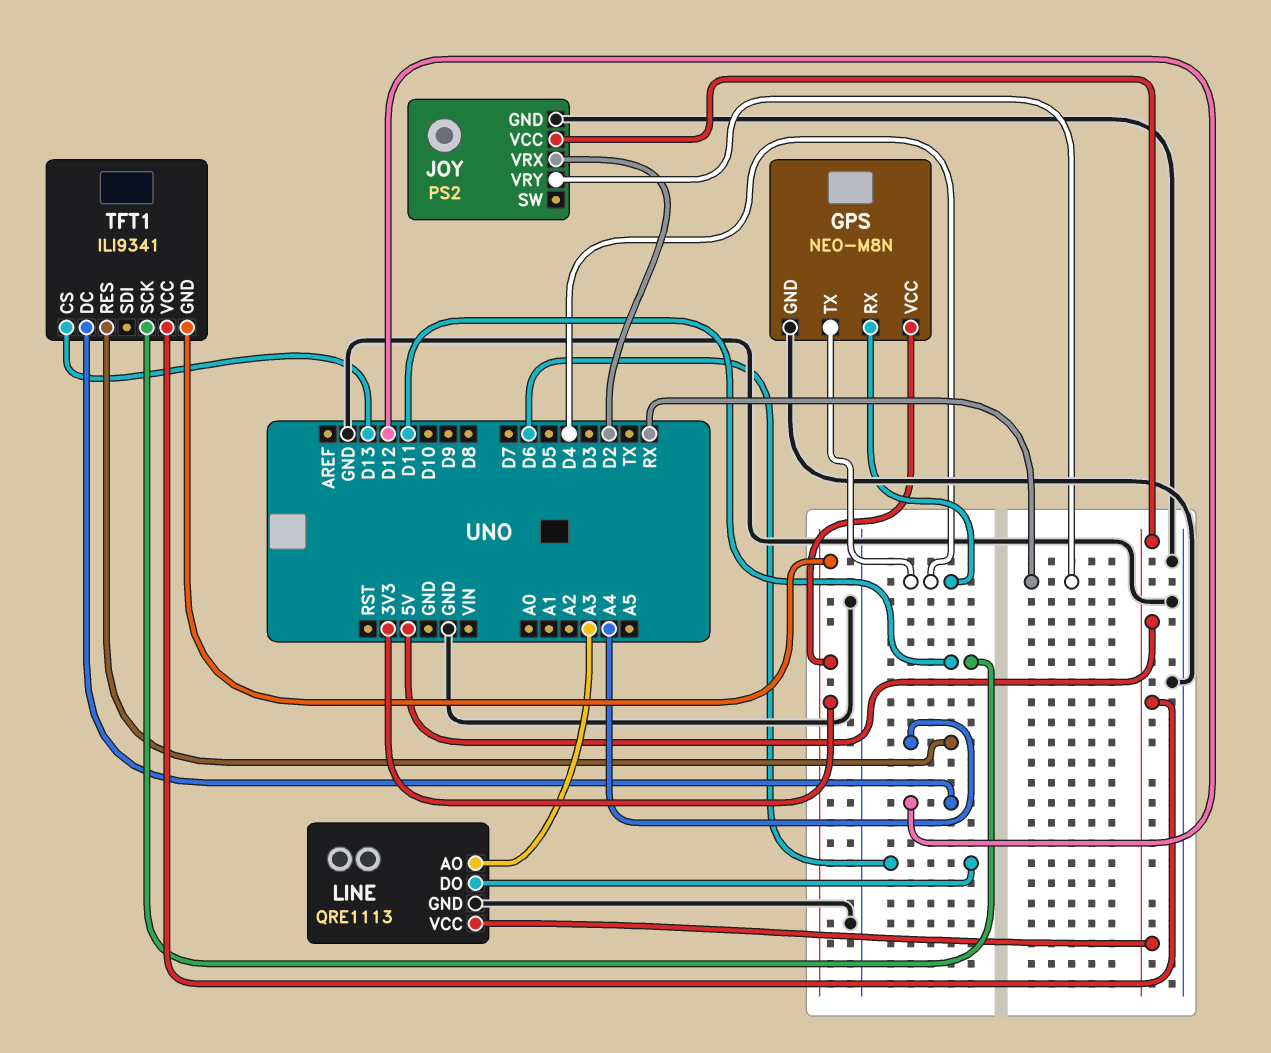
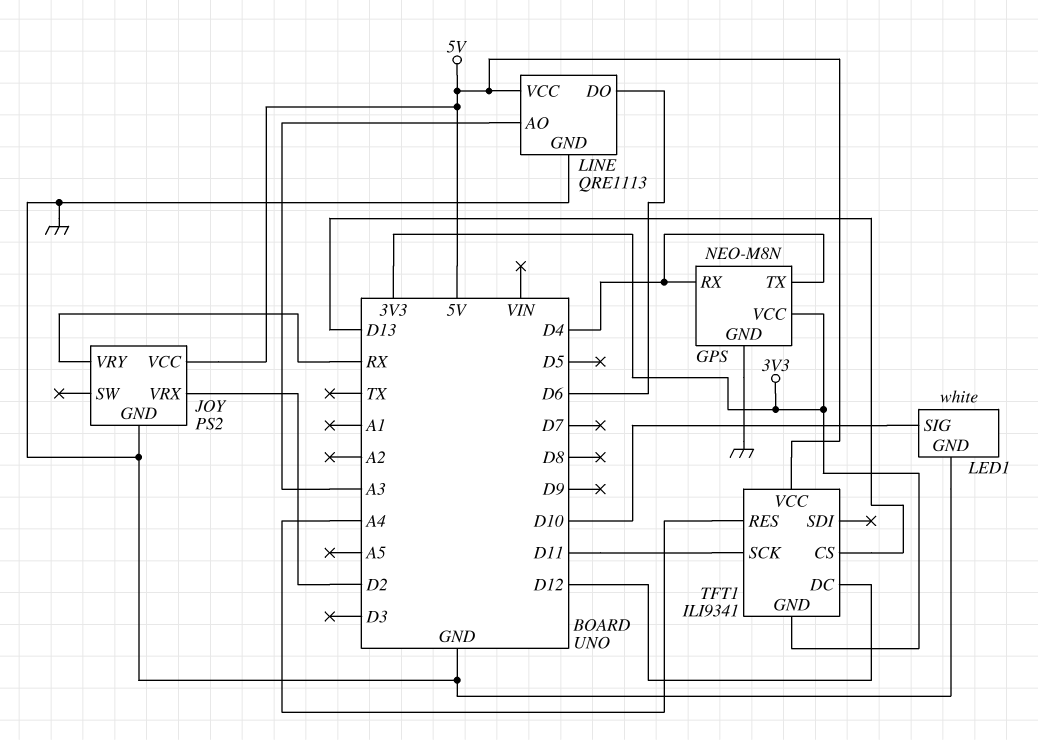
LED1: none -> white
LED1 pin GND: none -> GND
LED1 pin SIG: none -> D10

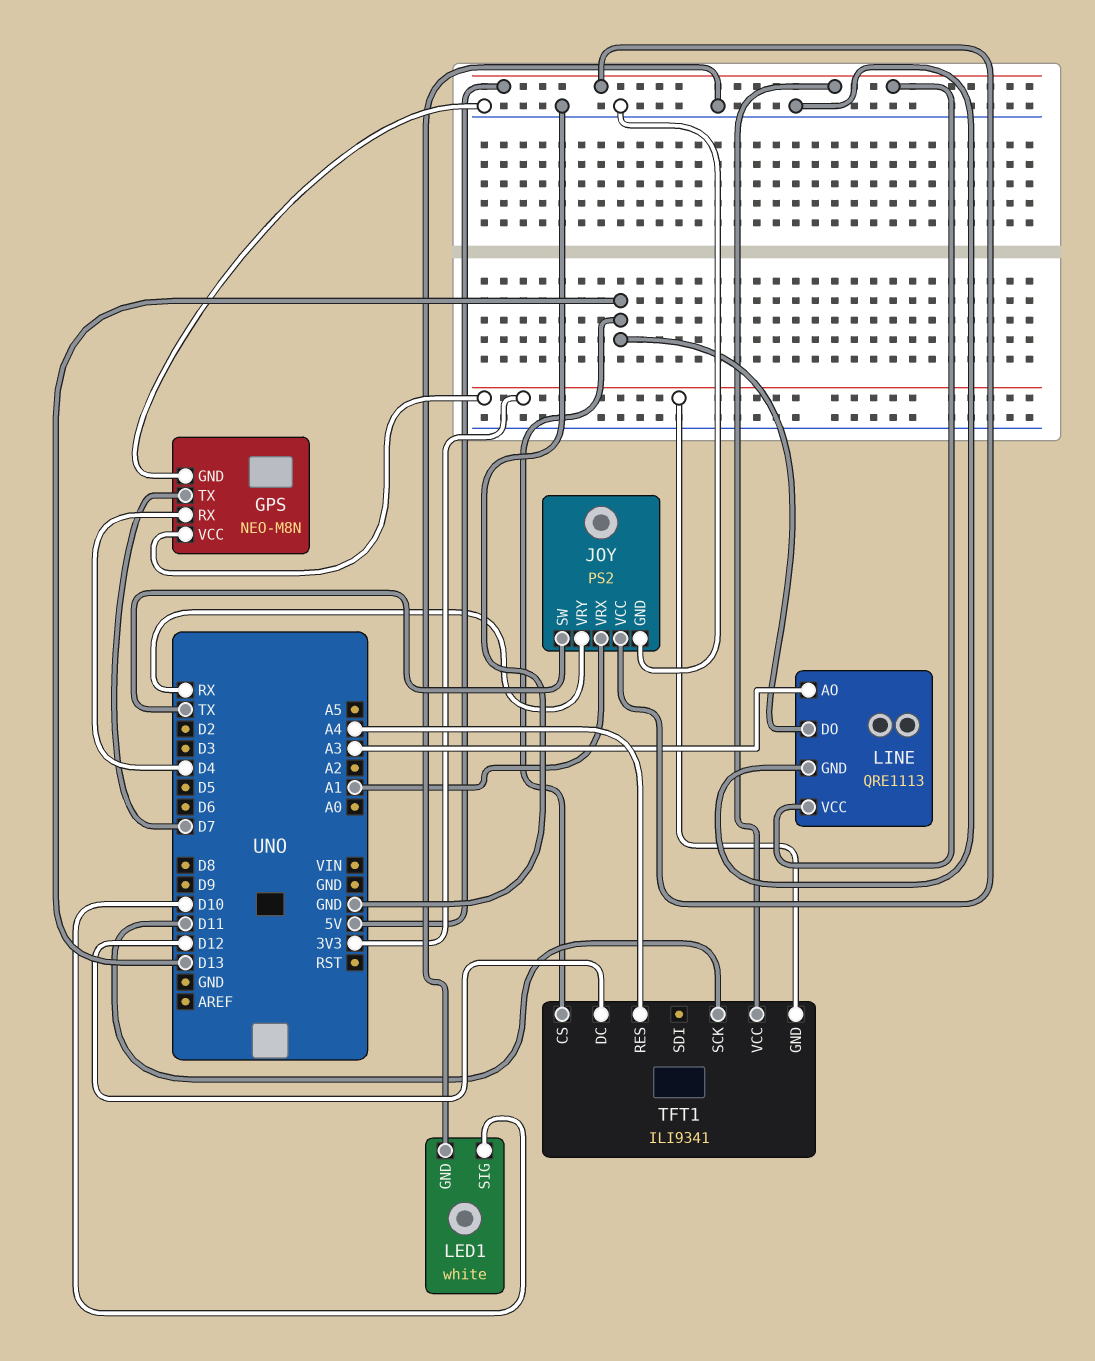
GPS pin TX: D4 -> D7
JOY pin SW: none -> TX
JOY pin VRX: D2 -> A1
LINE pin DO: D6 -> D13

